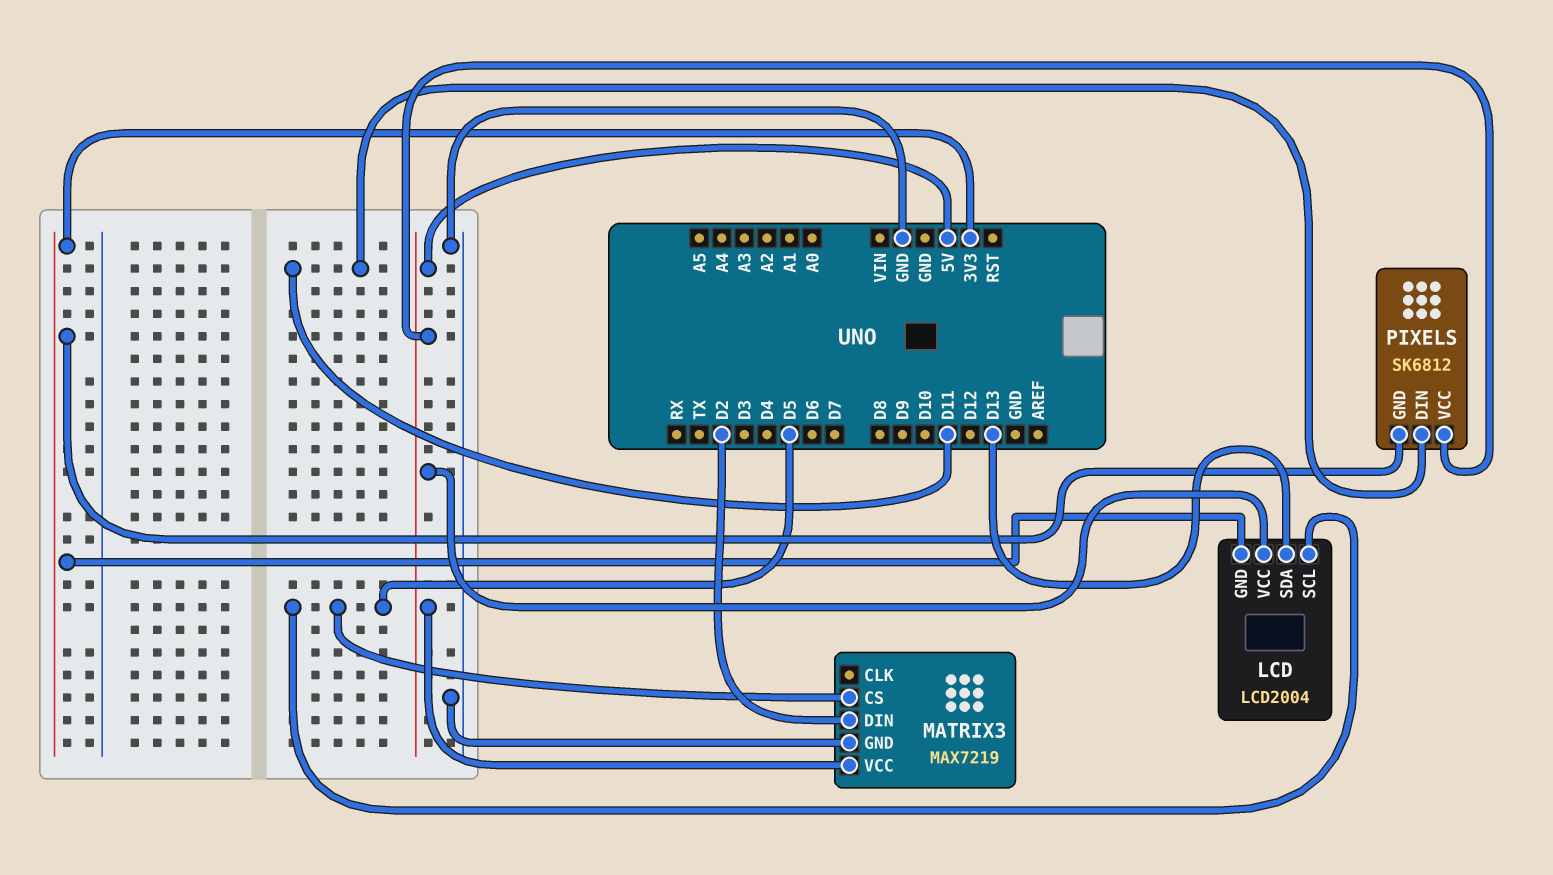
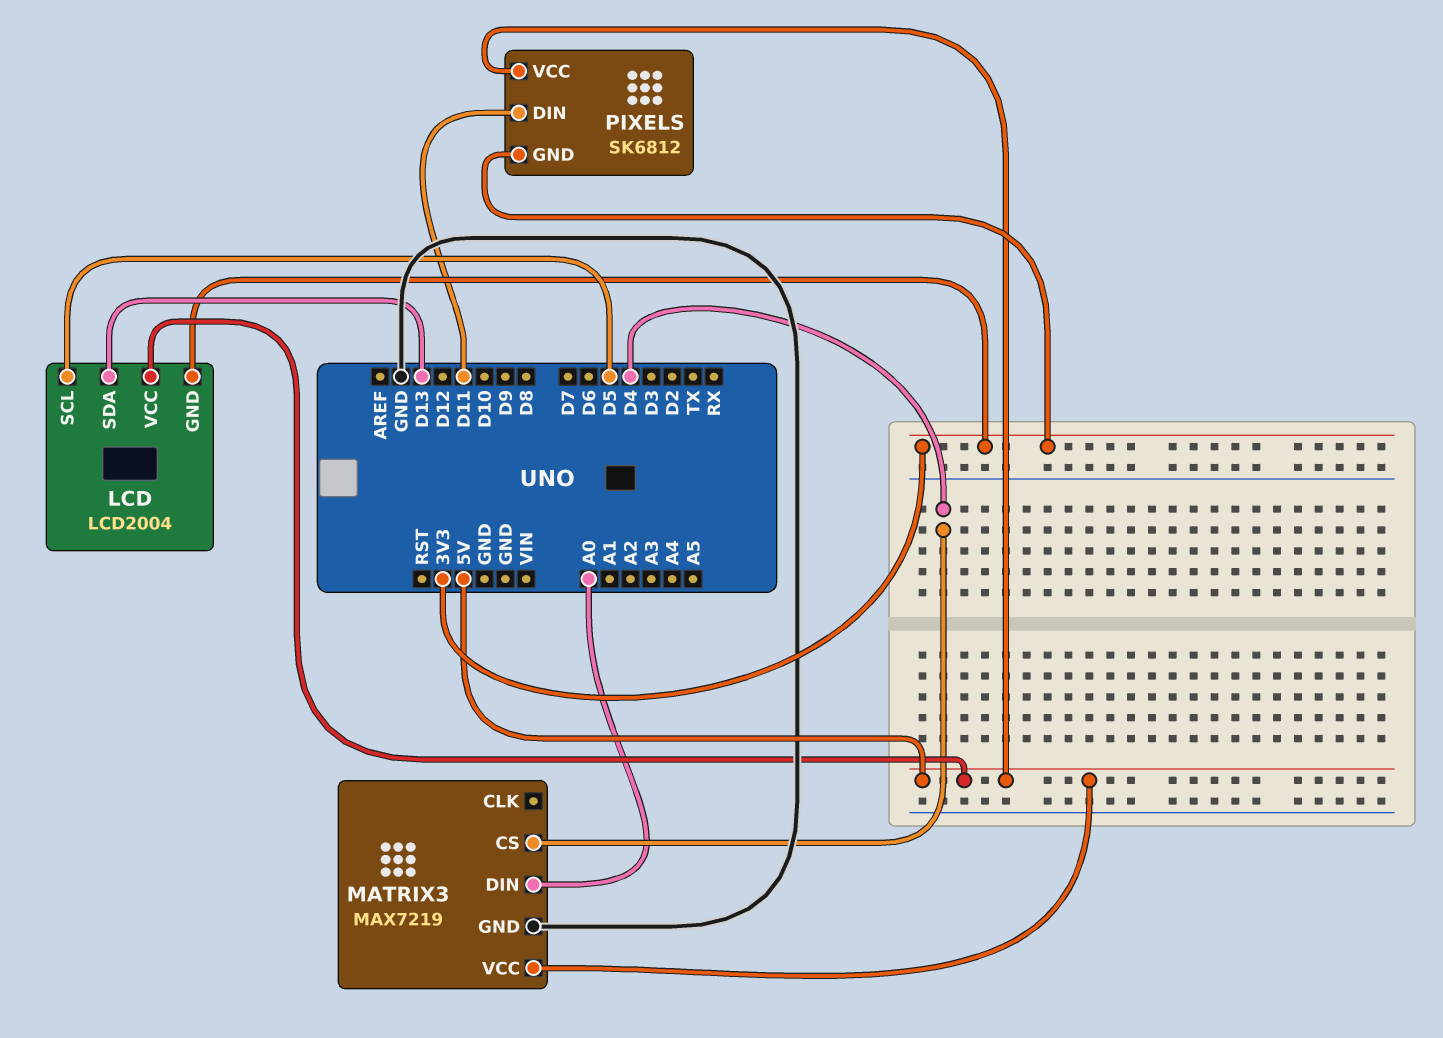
MATRIX3 pin CS: D5 -> D4
MATRIX3 pin DIN: D2 -> A0

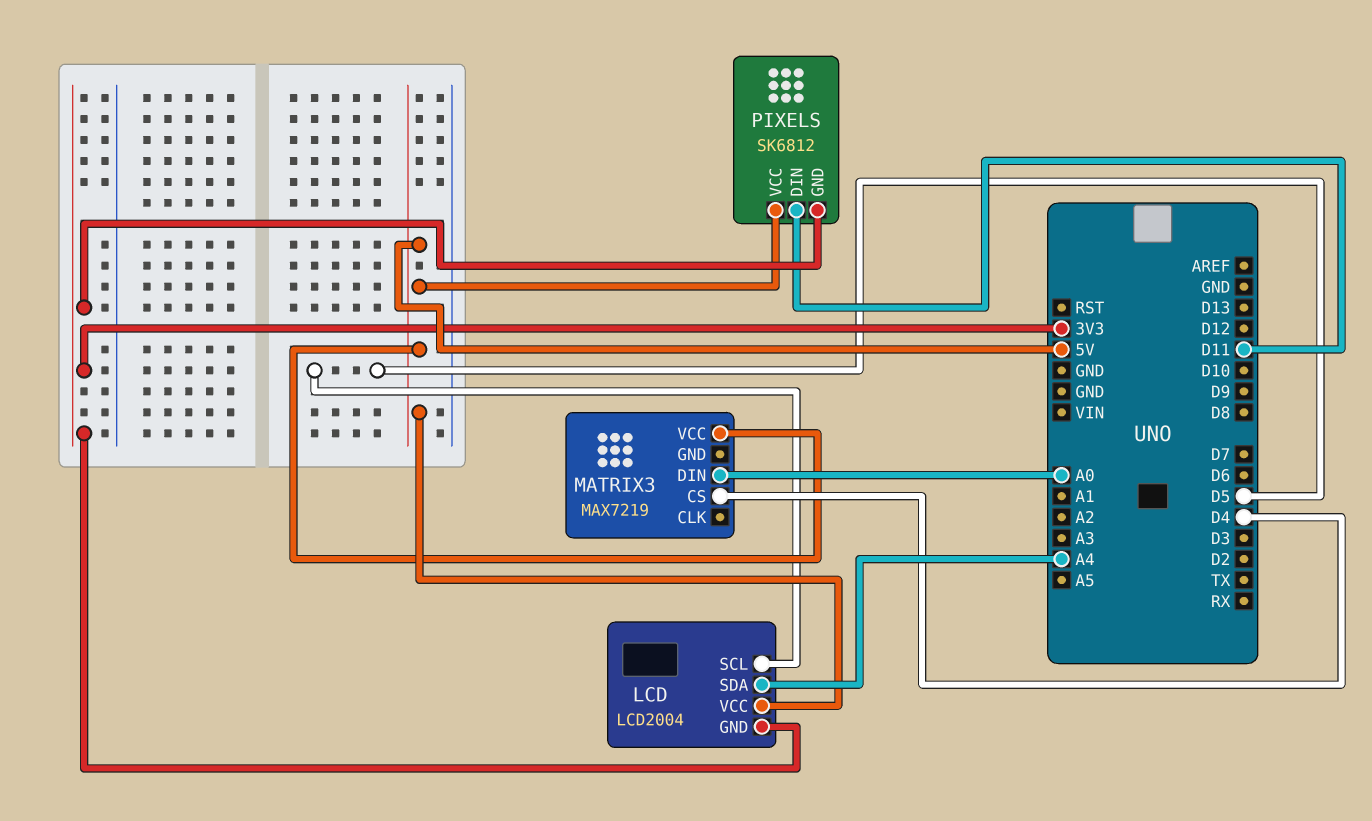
LCD pin SDA: D13 -> A4
MATRIX3 pin GND: GND -> none

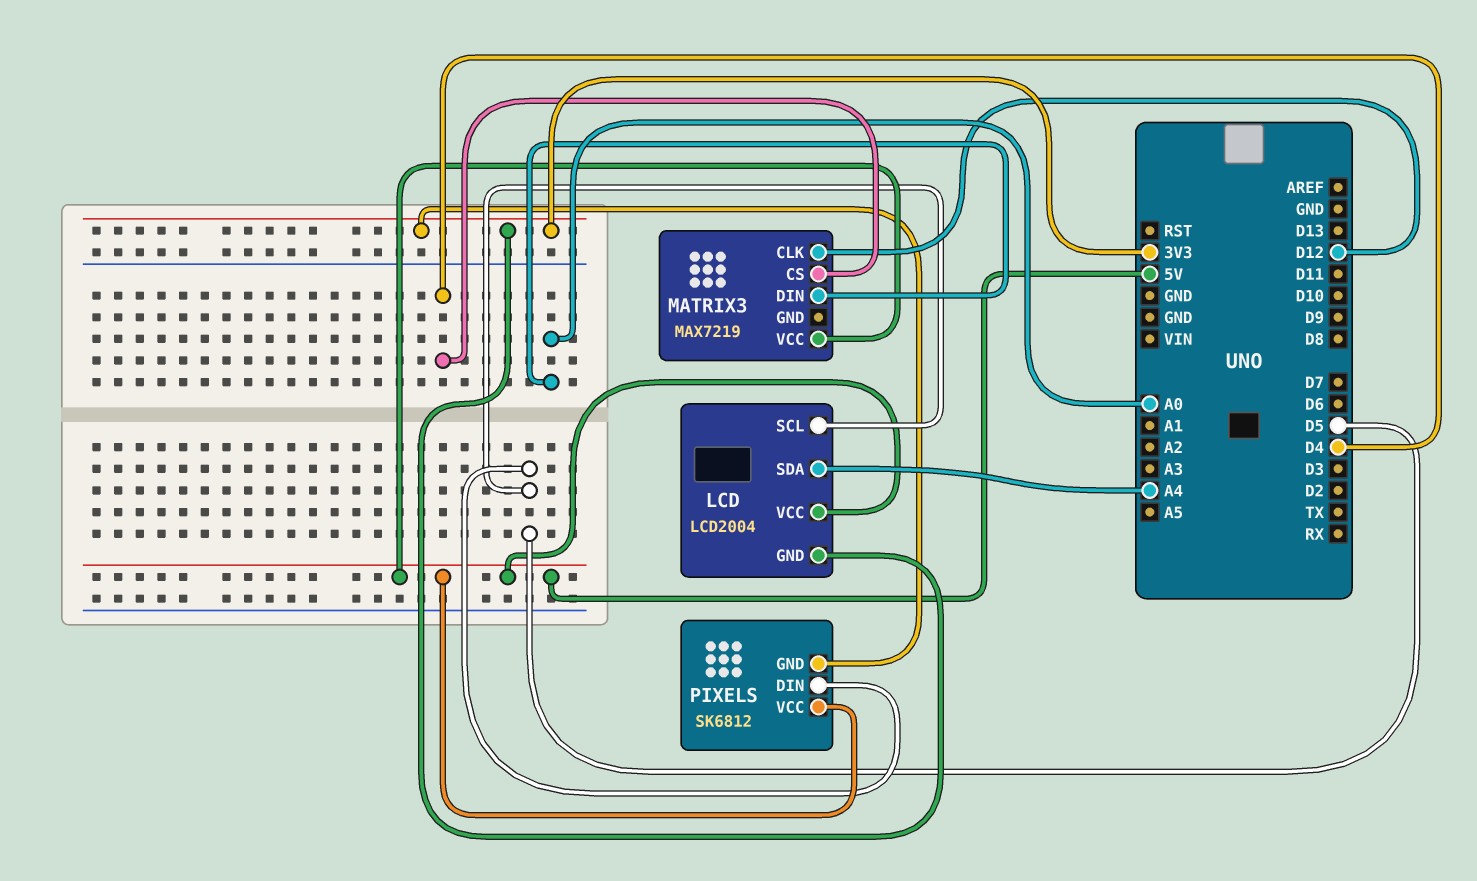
MATRIX3 pin CLK: none -> D12
PIXELS pin DIN: D11 -> D5

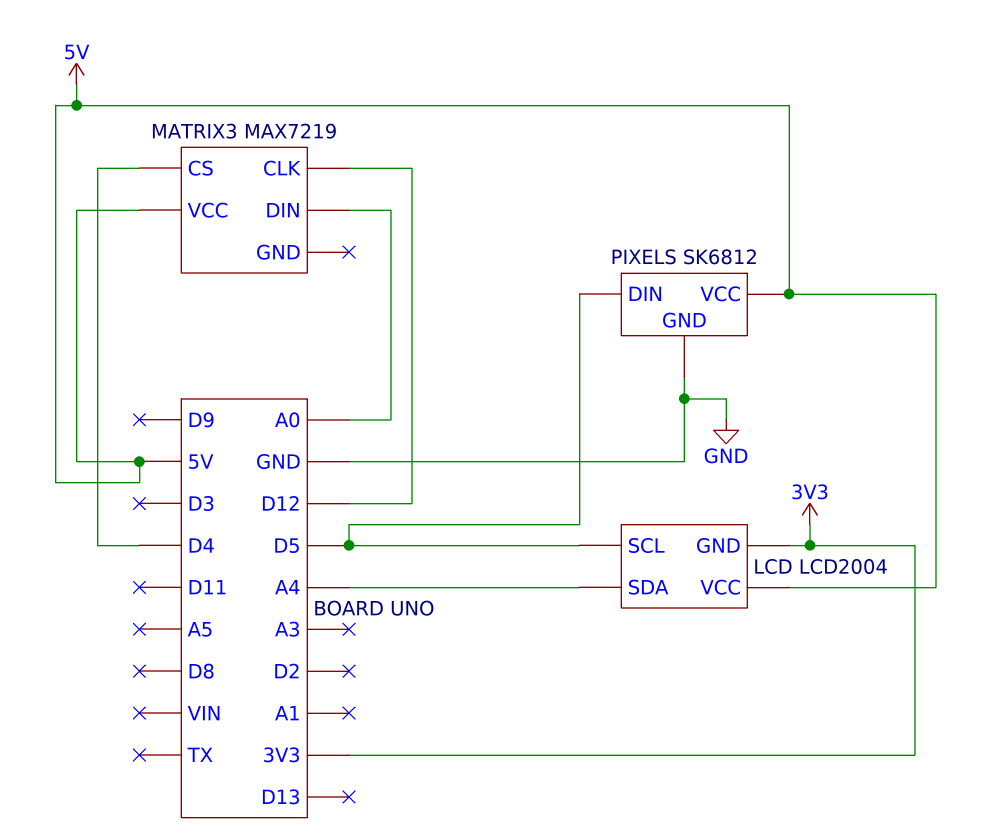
PIXELS pin GND: 3V3 -> GND

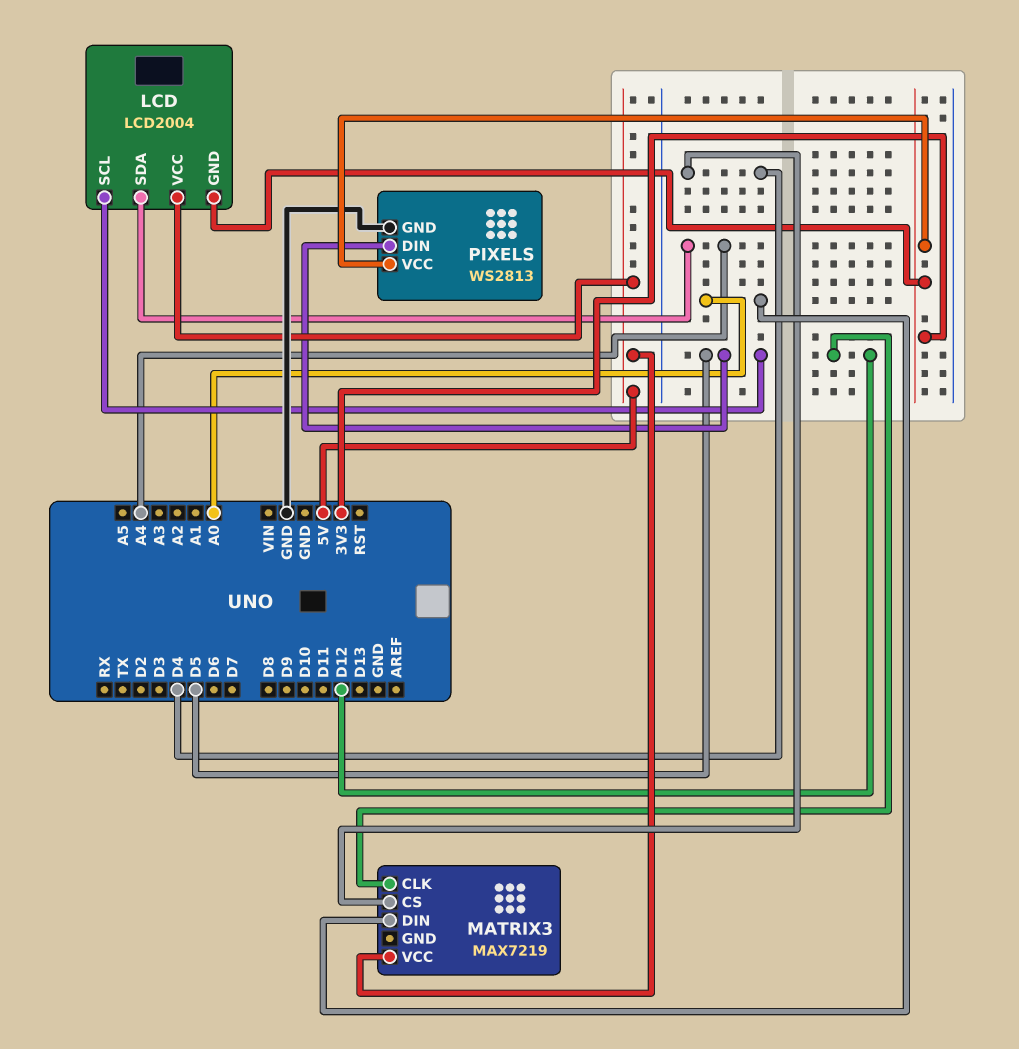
PIXELS: SK6812 -> WS2813
PIXELS pin VCC: 5V -> 3V3

